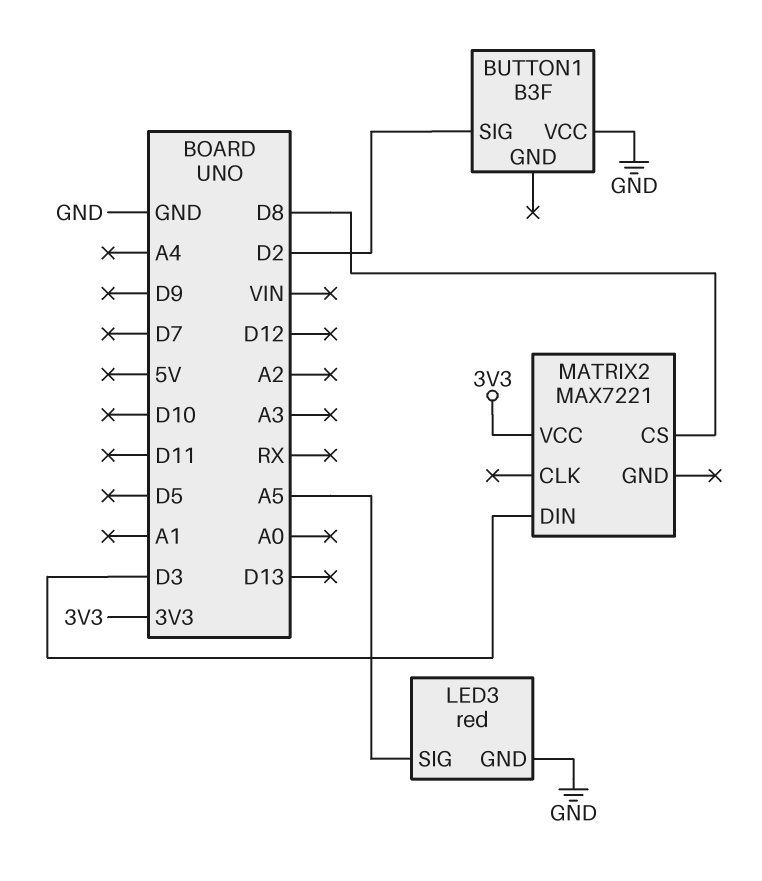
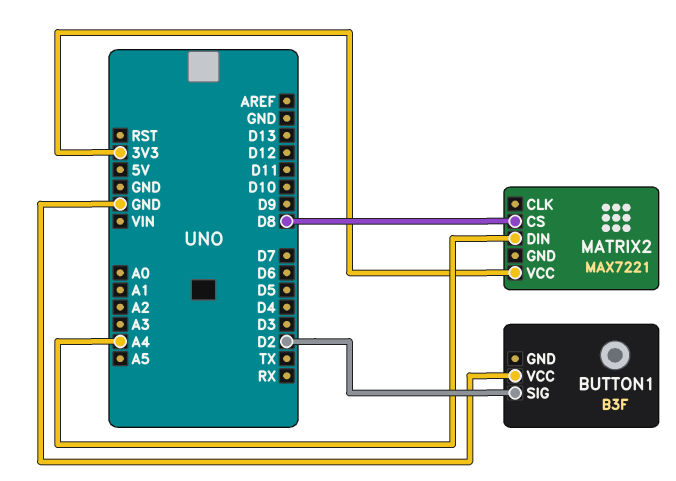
LED3: red -> none
LED3 pin GND: GND -> none
LED3 pin SIG: A5 -> none
MATRIX2 pin DIN: D3 -> A4

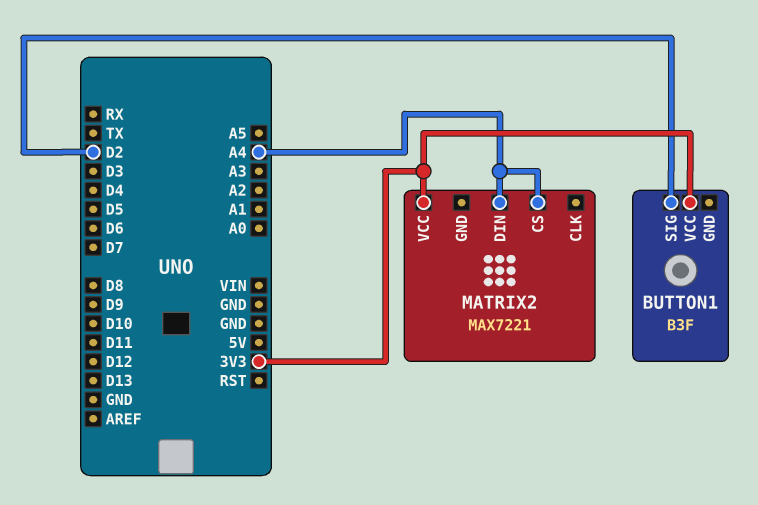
BUTTON1 pin VCC: GND -> 3V3
MATRIX2 pin CS: D8 -> A4

